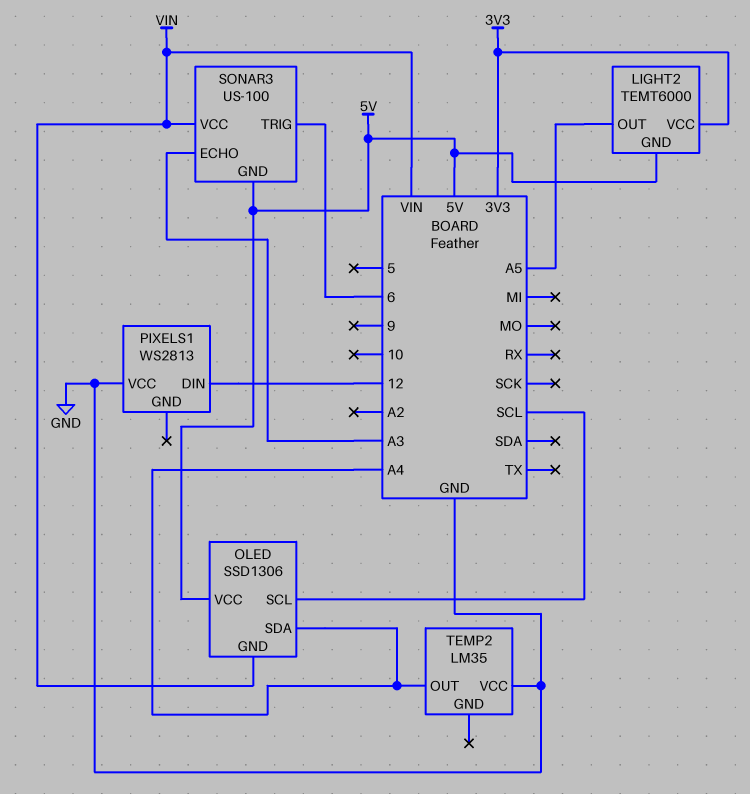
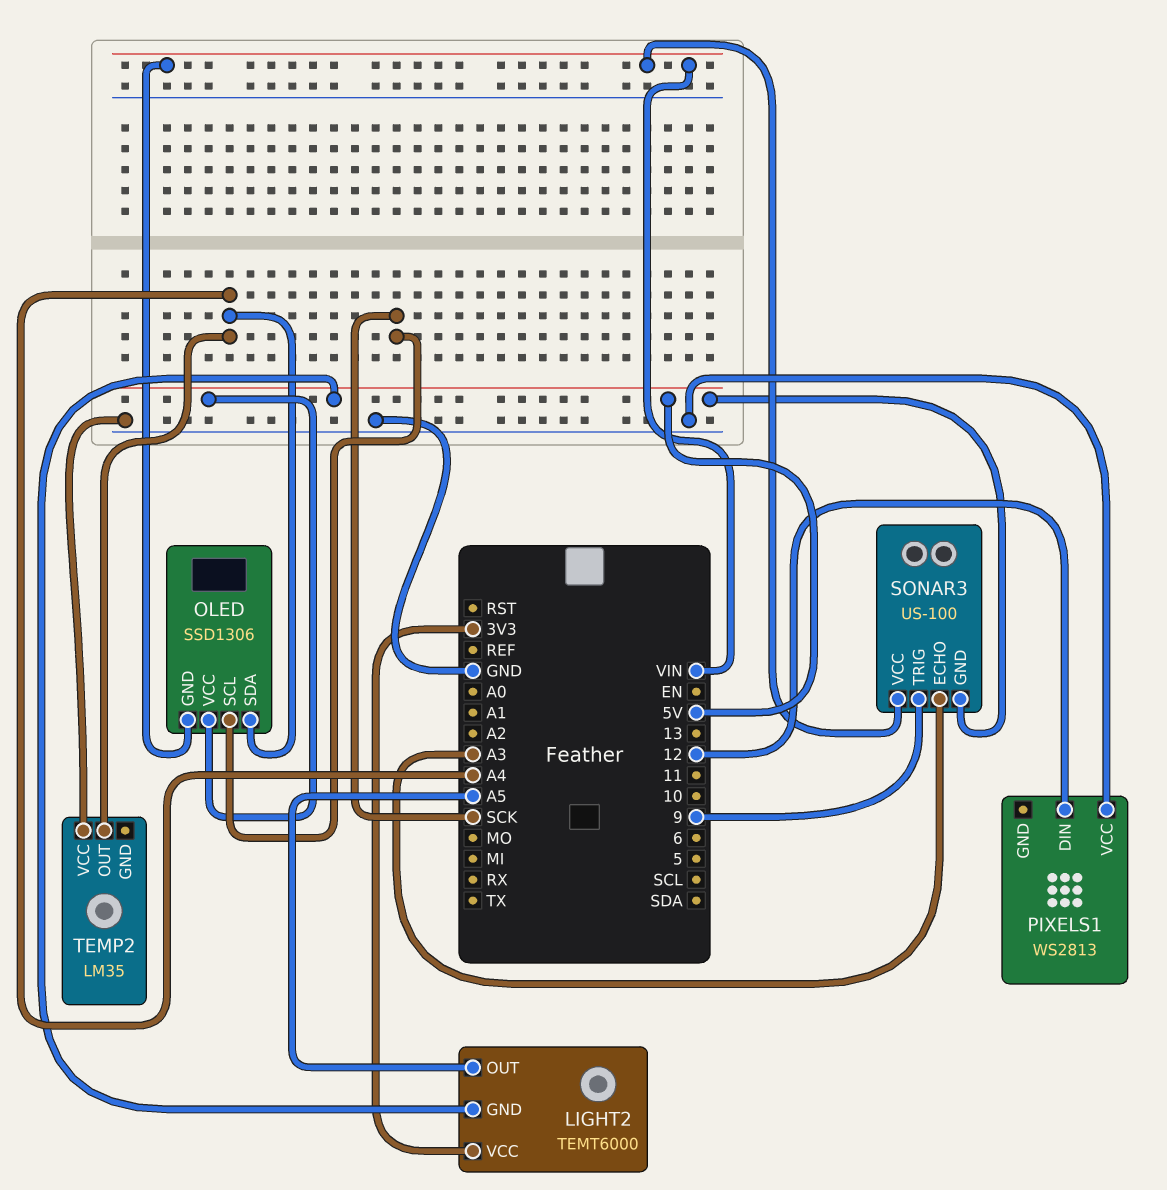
OLED pin SCL: SCL -> SCK
SONAR3 pin TRIG: 6 -> 9

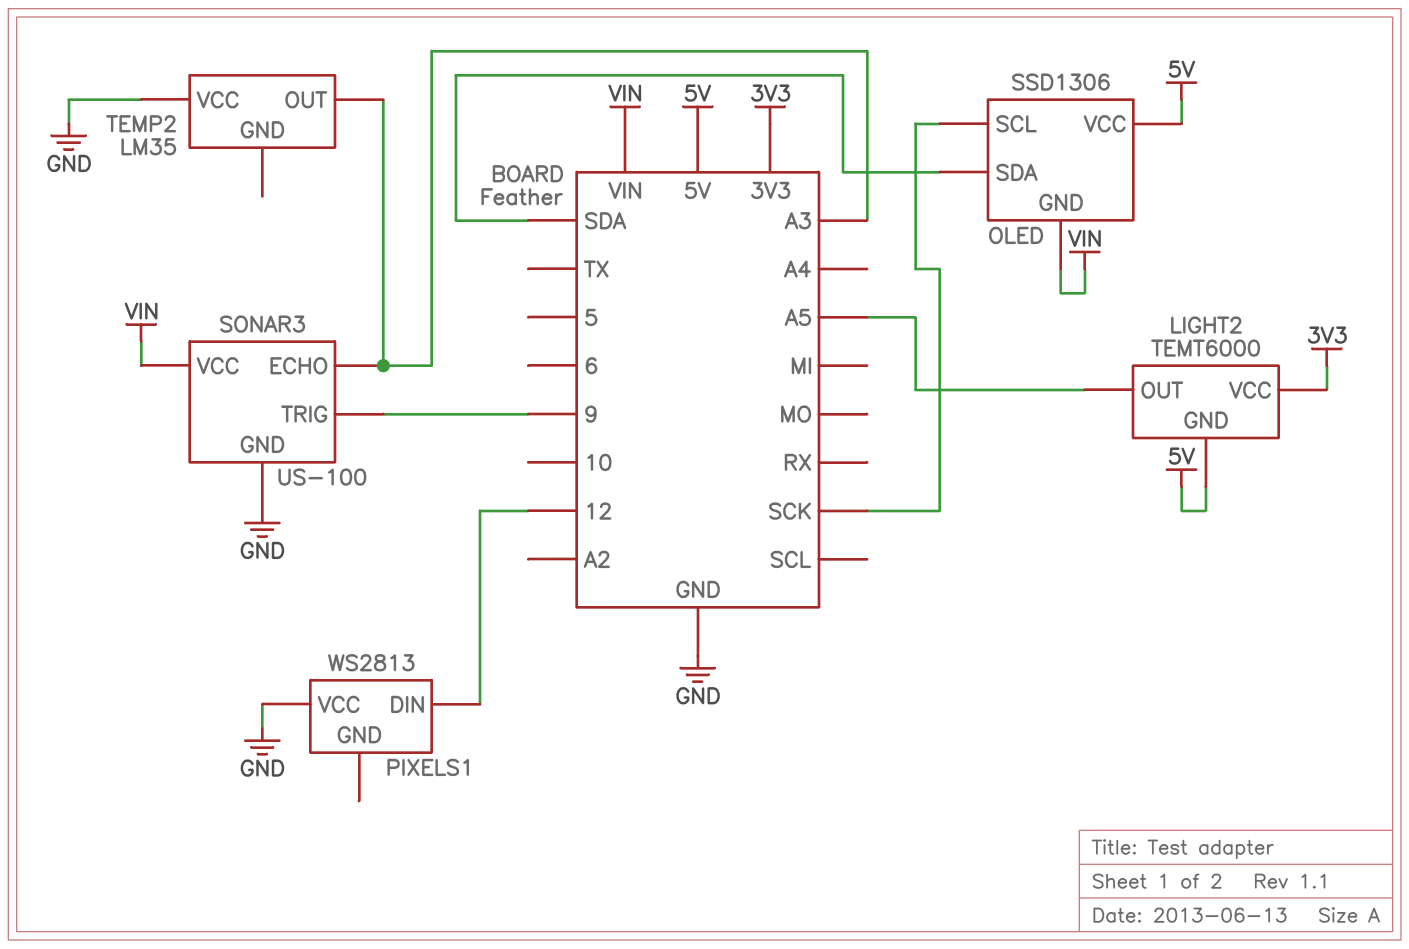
OLED pin SDA: A4 -> SDA
SONAR3 pin GND: 5V -> GND
TEMP2 pin OUT: A4 -> A3

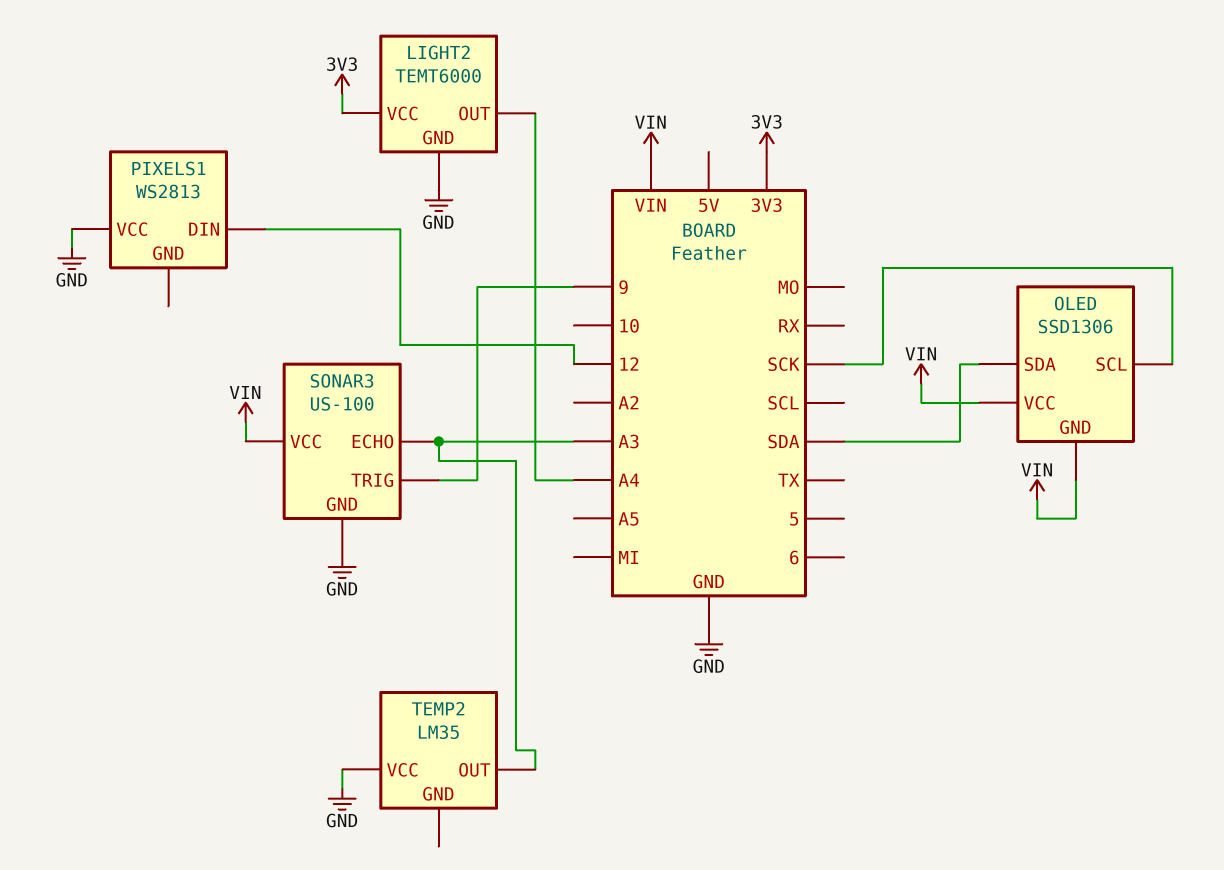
LIGHT2 pin GND: 5V -> GND
LIGHT2 pin OUT: A5 -> A4
OLED pin VCC: 5V -> VIN

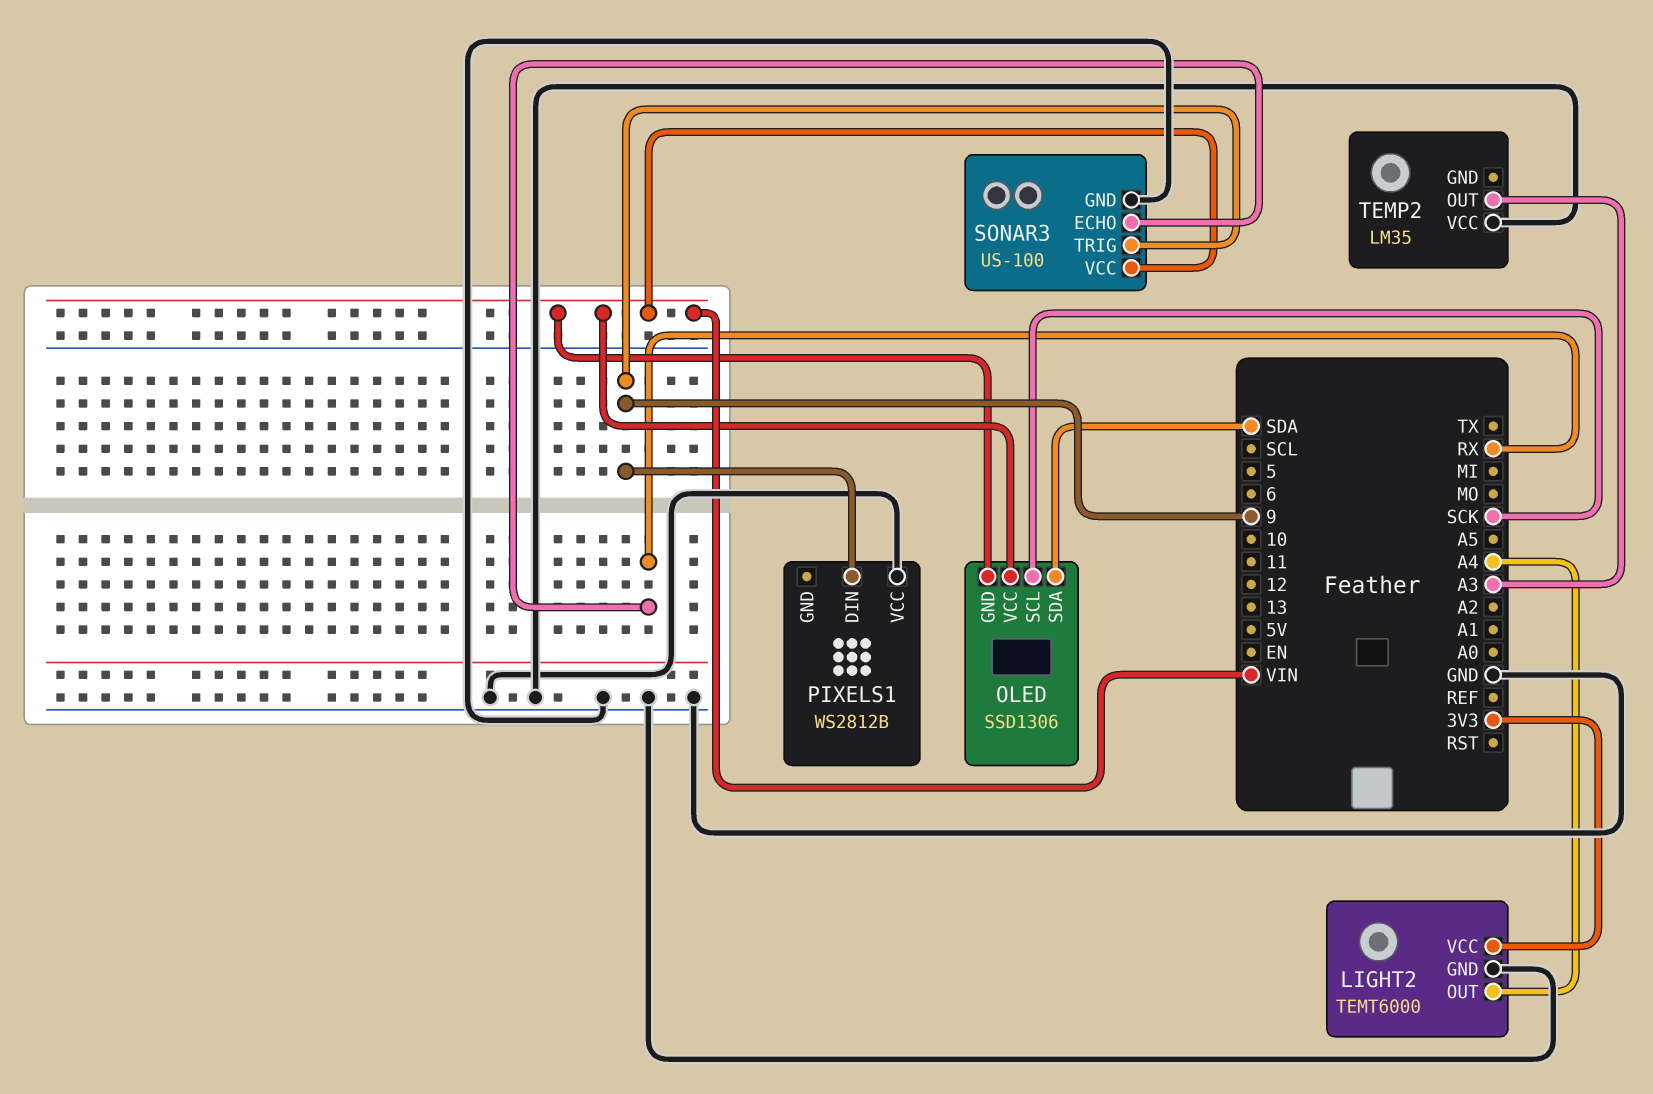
PIXELS1: WS2813 -> WS2812B
PIXELS1 pin DIN: 12 -> 9
SONAR3 pin ECHO: A3 -> RX

